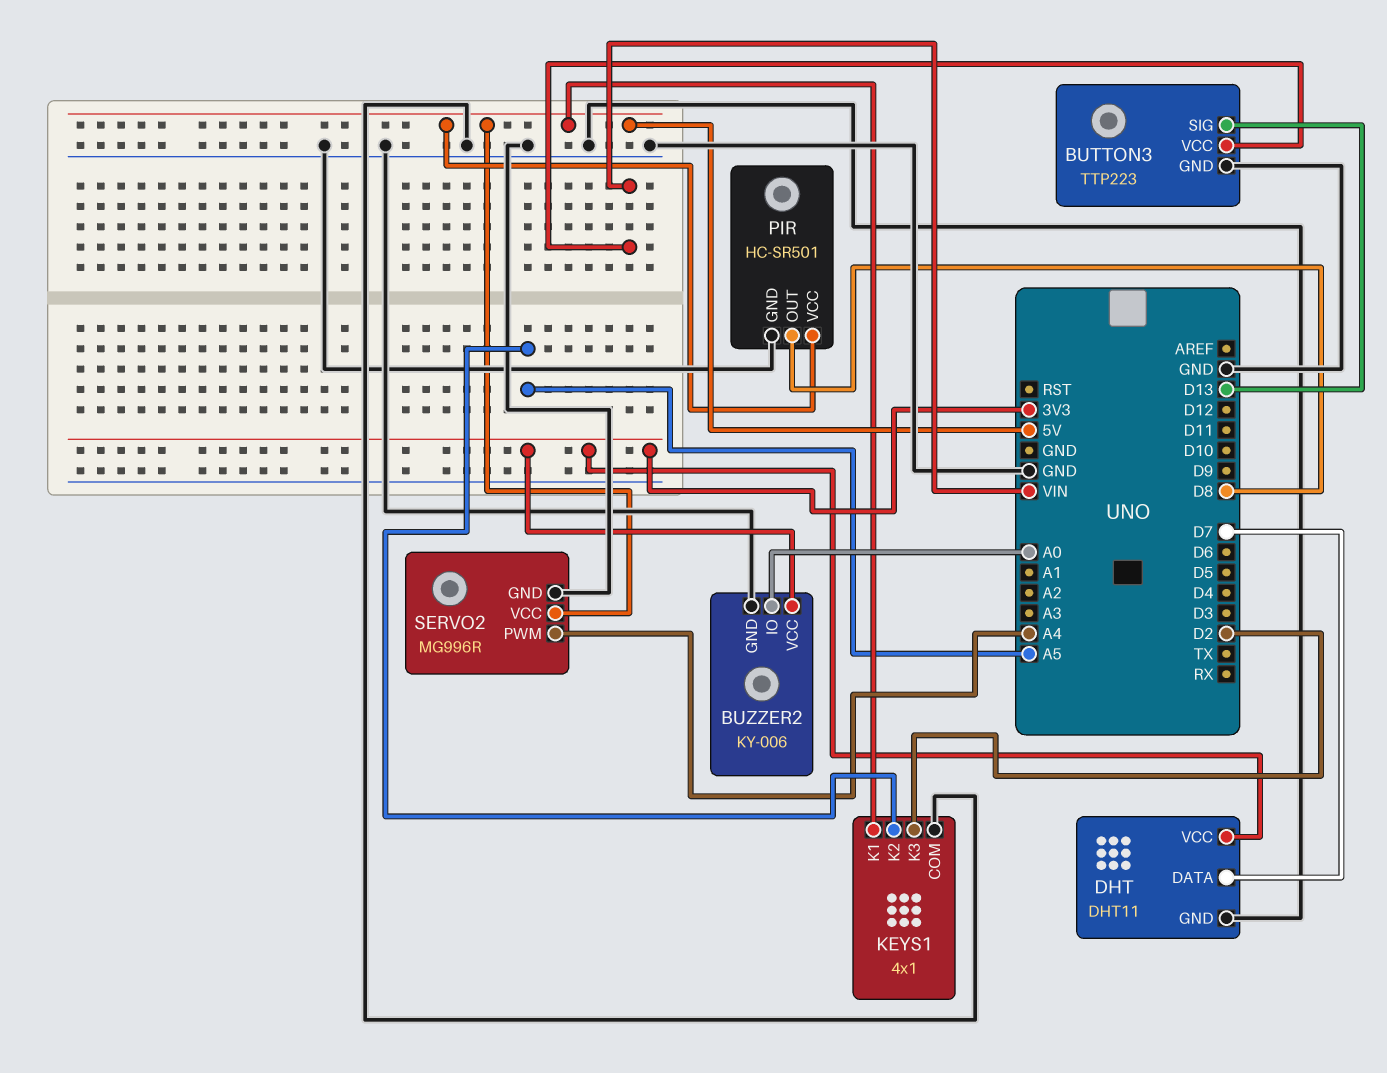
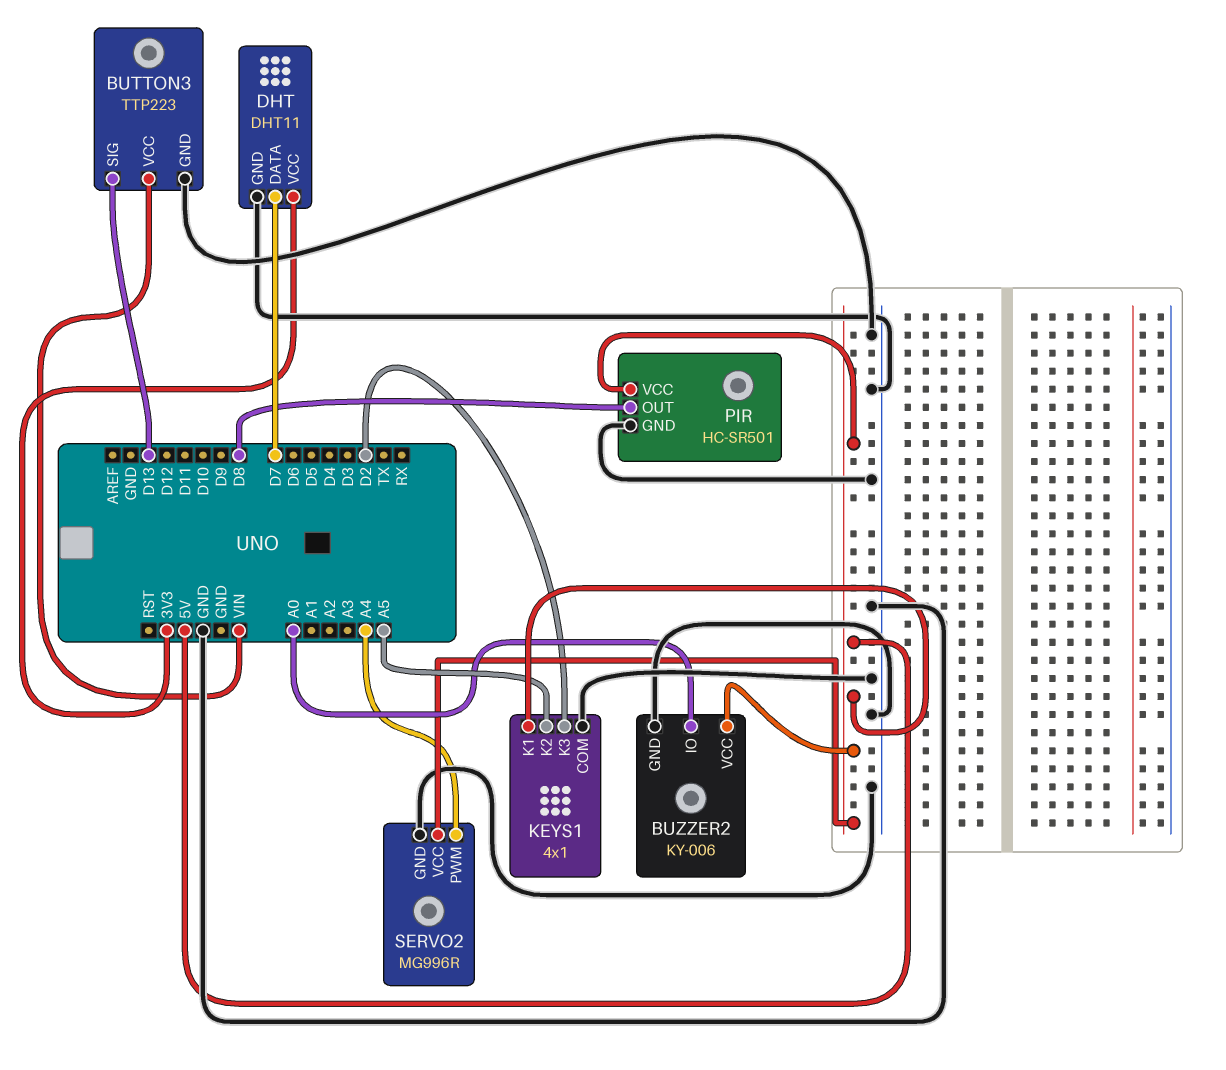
BUZZER2 pin VCC: 3V3 -> 5V

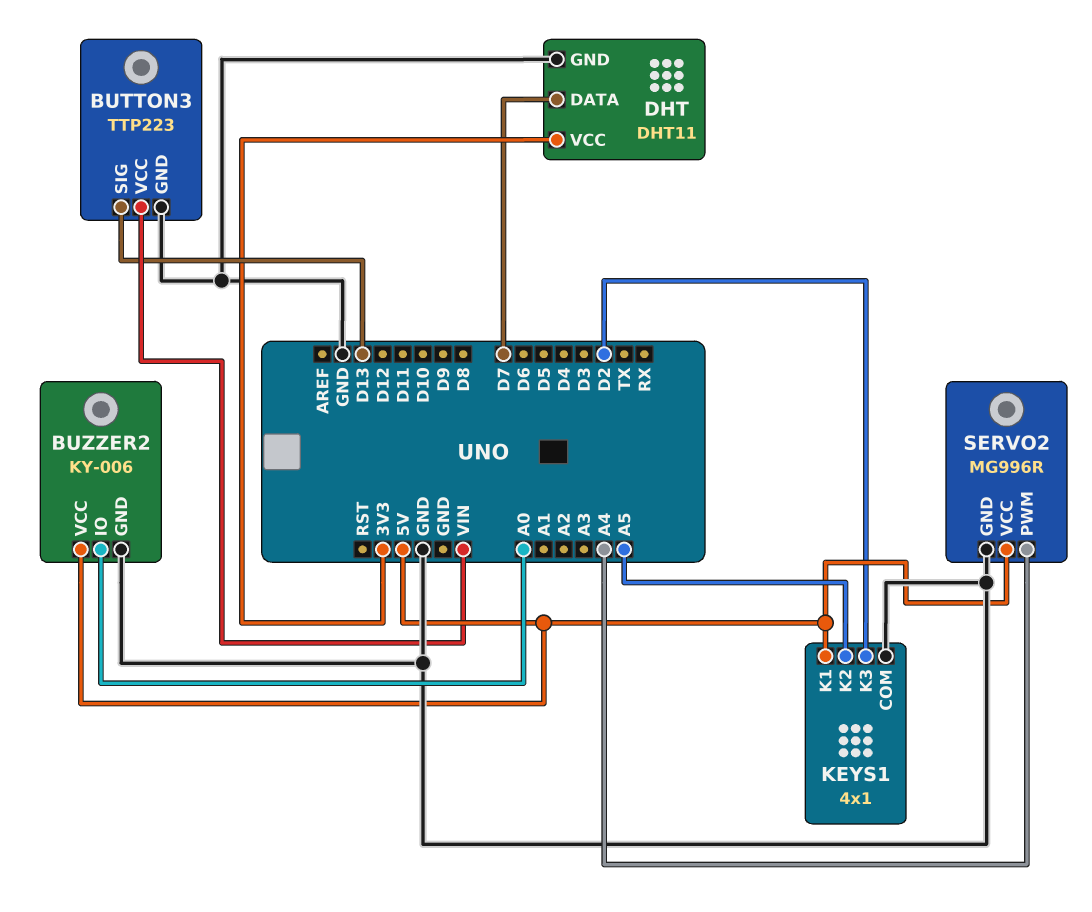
PIR: HC-SR501 -> none
PIR pin GND: GND -> none
PIR pin OUT: D8 -> none
PIR pin VCC: 5V -> none

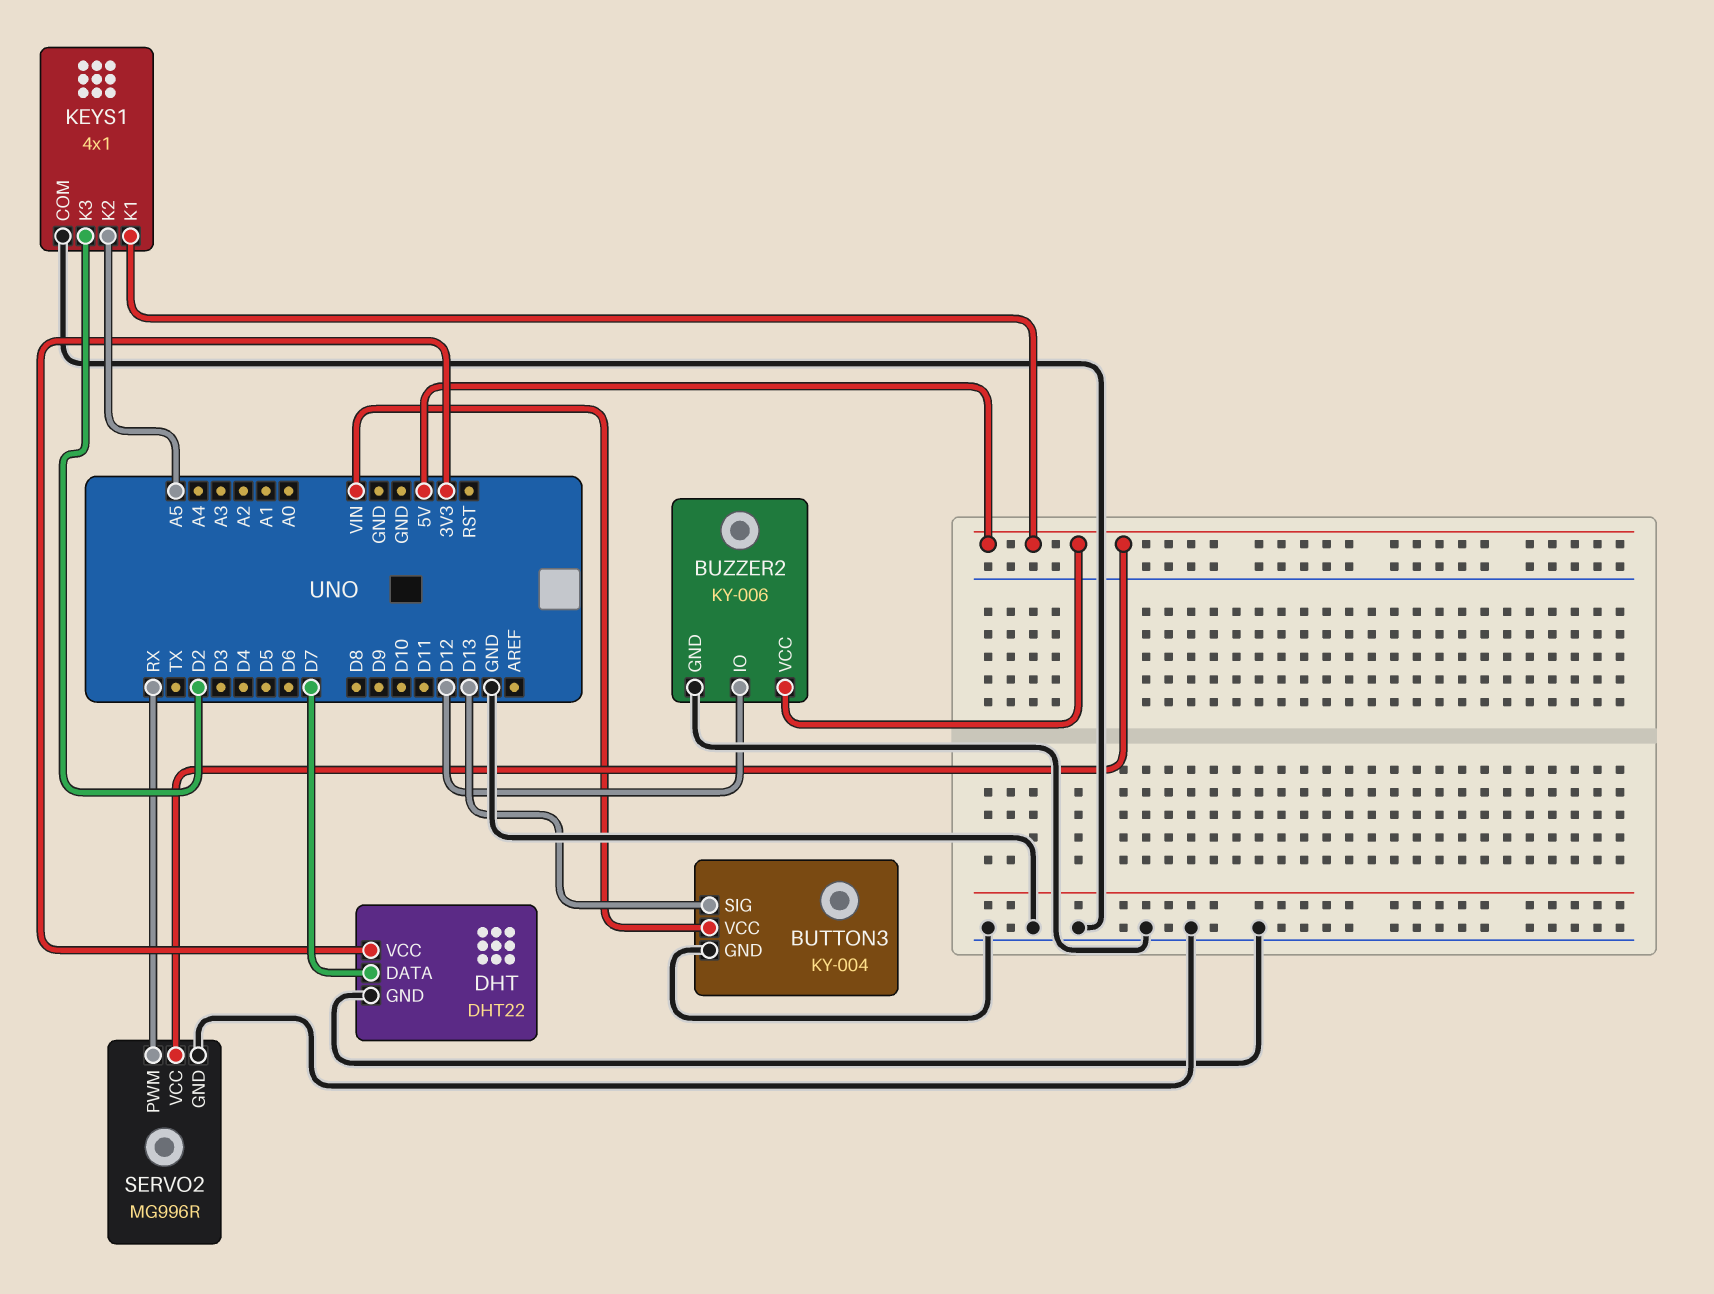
BUTTON3: TTP223 -> KY-004
BUZZER2 pin IO: A0 -> D12
DHT: DHT11 -> DHT22
SERVO2 pin PWM: A4 -> RX

